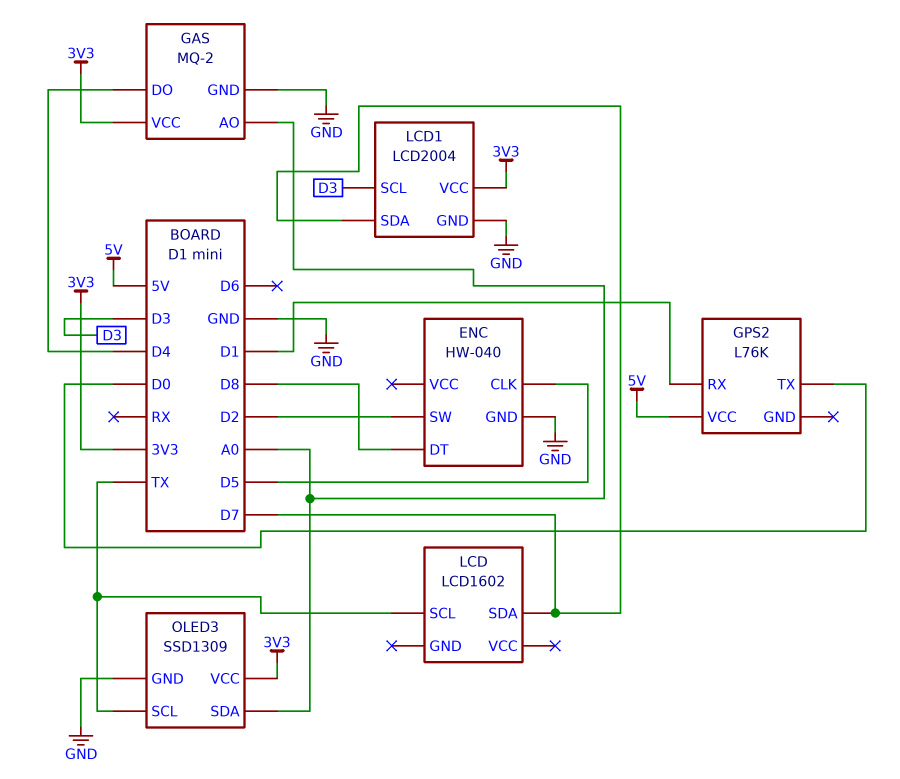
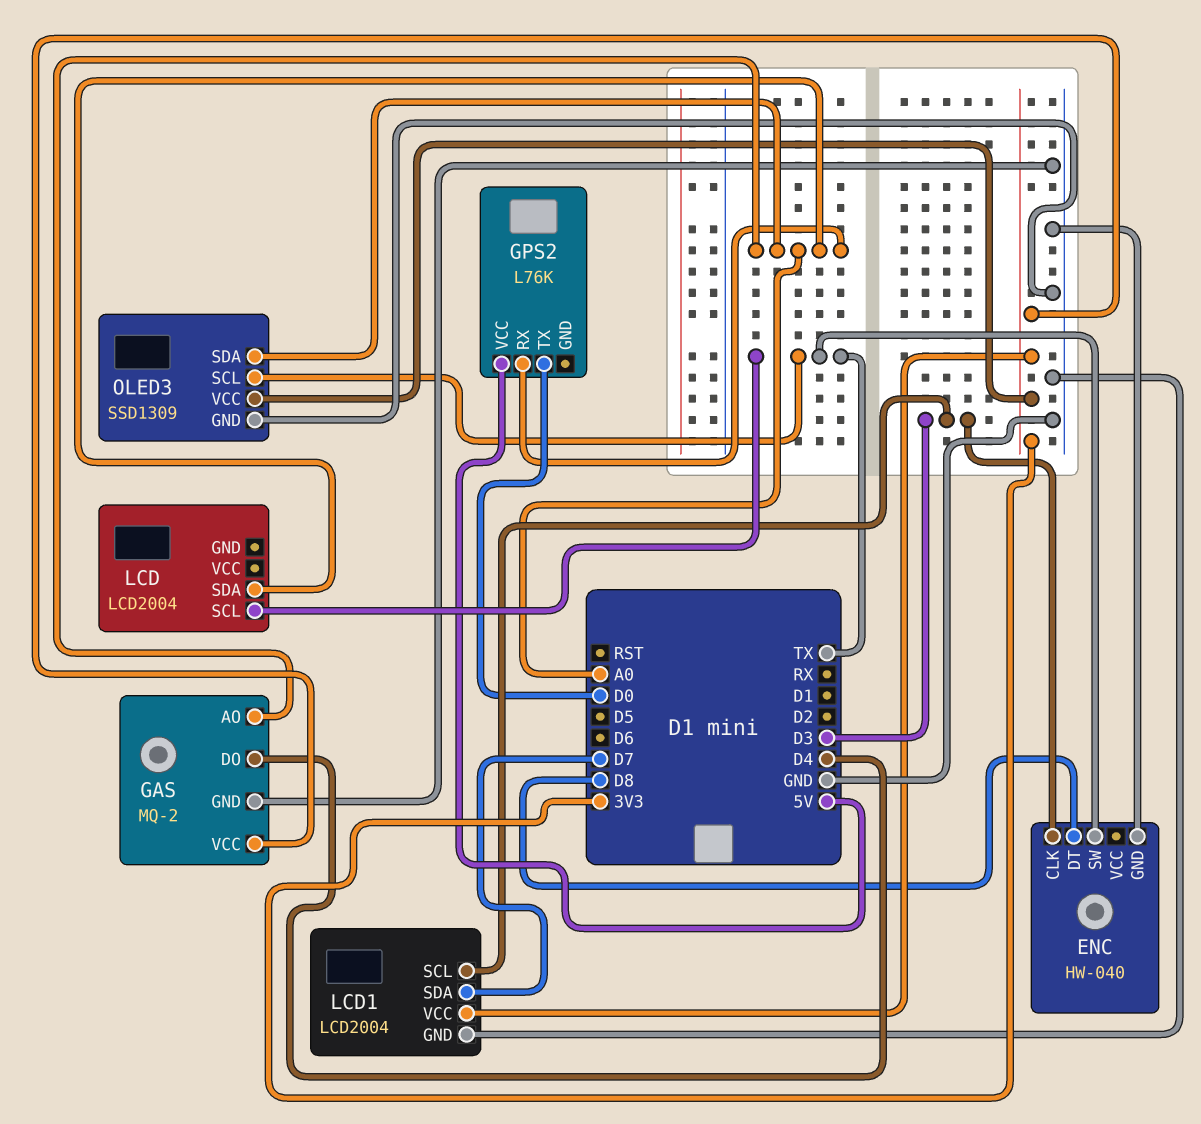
ENC pin CLK: D5 -> D3
ENC pin SW: D2 -> TX
GPS2 pin RX: D1 -> A0
LCD: LCD1602 -> LCD2004
LCD pin SDA: D7 -> A0

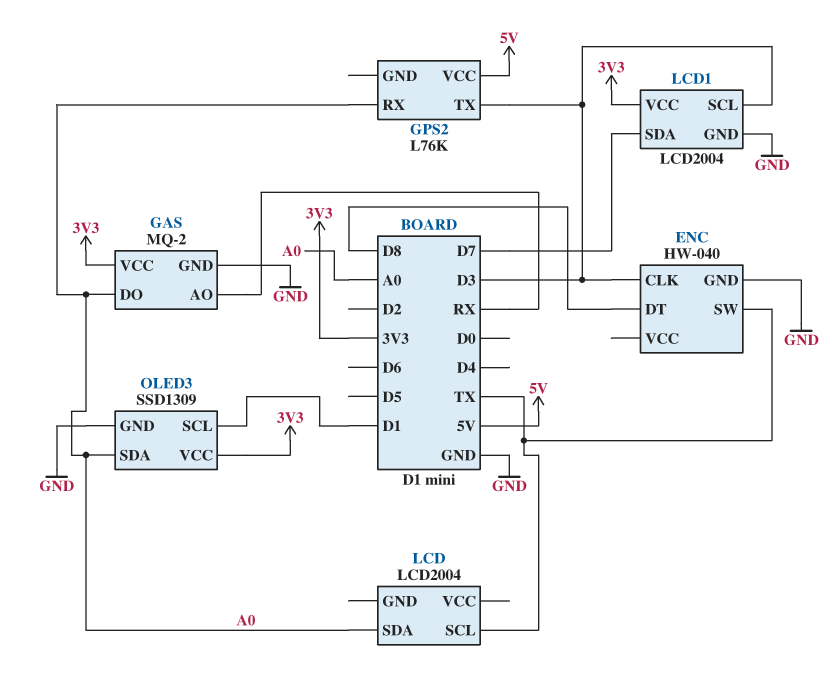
GAS pin AO: A0 -> RX
GAS pin DO: D4 -> A0
GPS2 pin TX: D0 -> D3
OLED3 pin SCL: TX -> D1

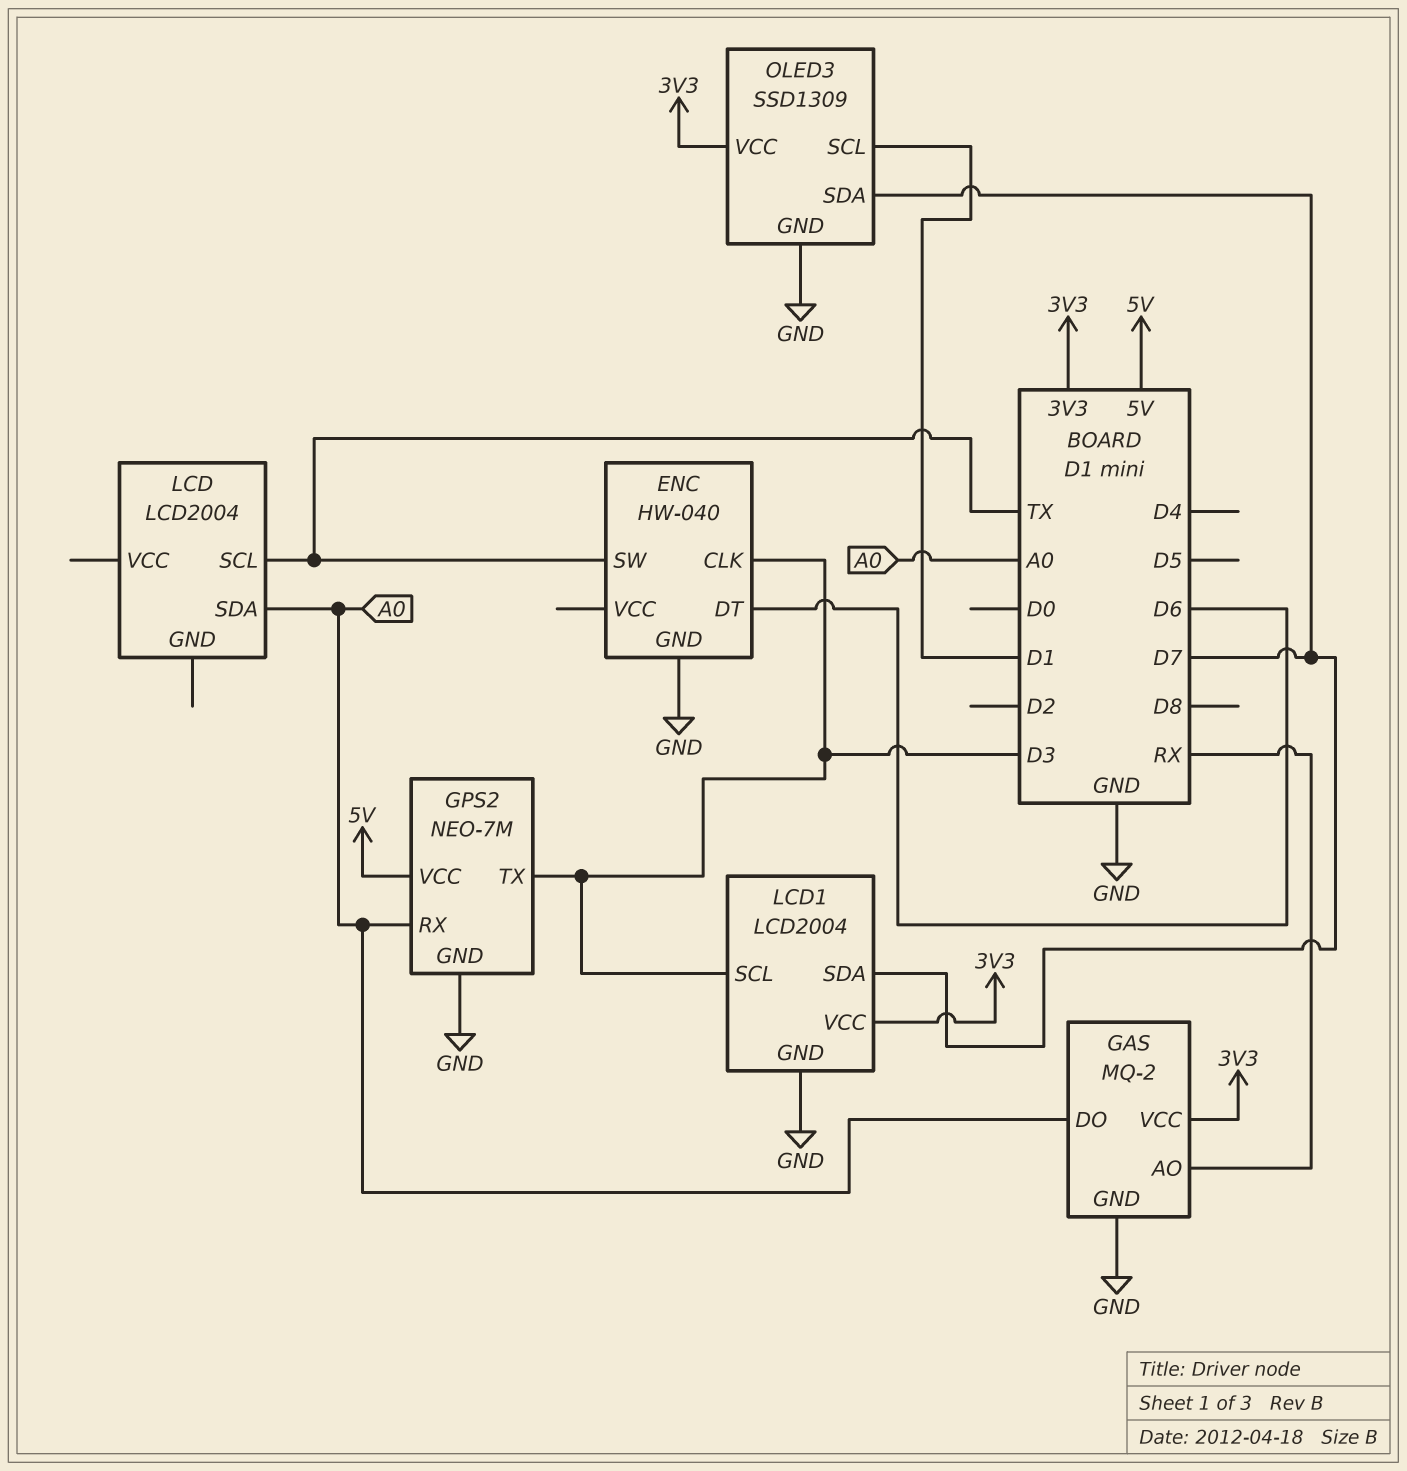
ENC pin DT: D8 -> D6
GPS2: L76K -> NEO-7M
GPS2 pin GND: none -> GND
OLED3 pin SDA: A0 -> D7

